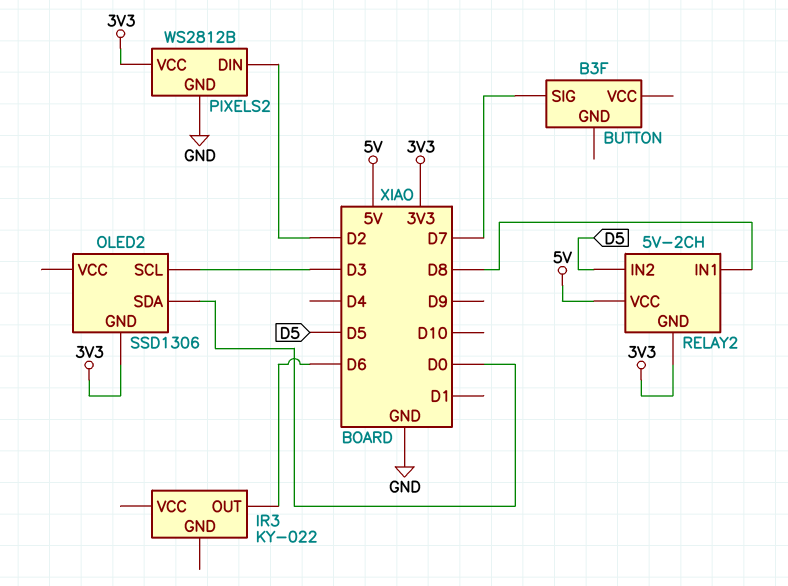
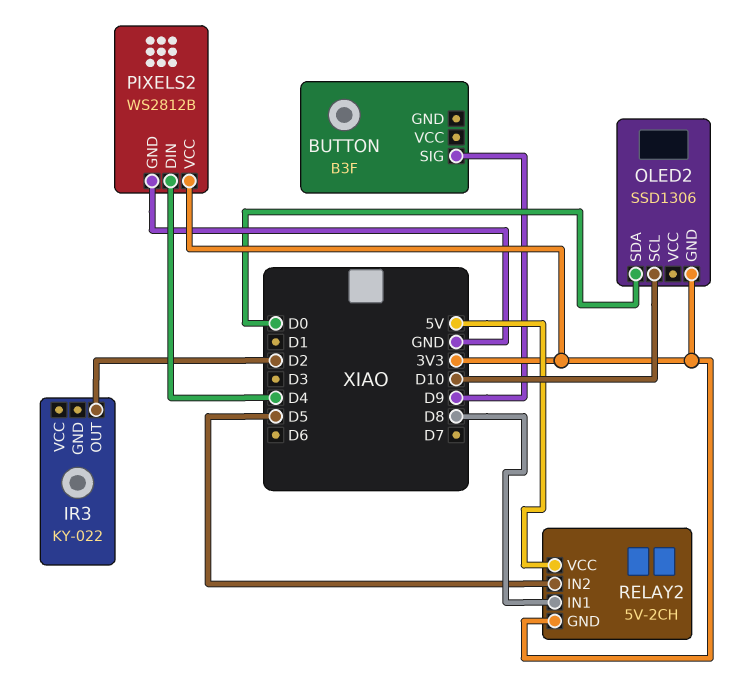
BUTTON pin SIG: D7 -> D9
IR3 pin OUT: D6 -> D2
OLED2 pin SCL: D3 -> D10
PIXELS2 pin DIN: D2 -> D4

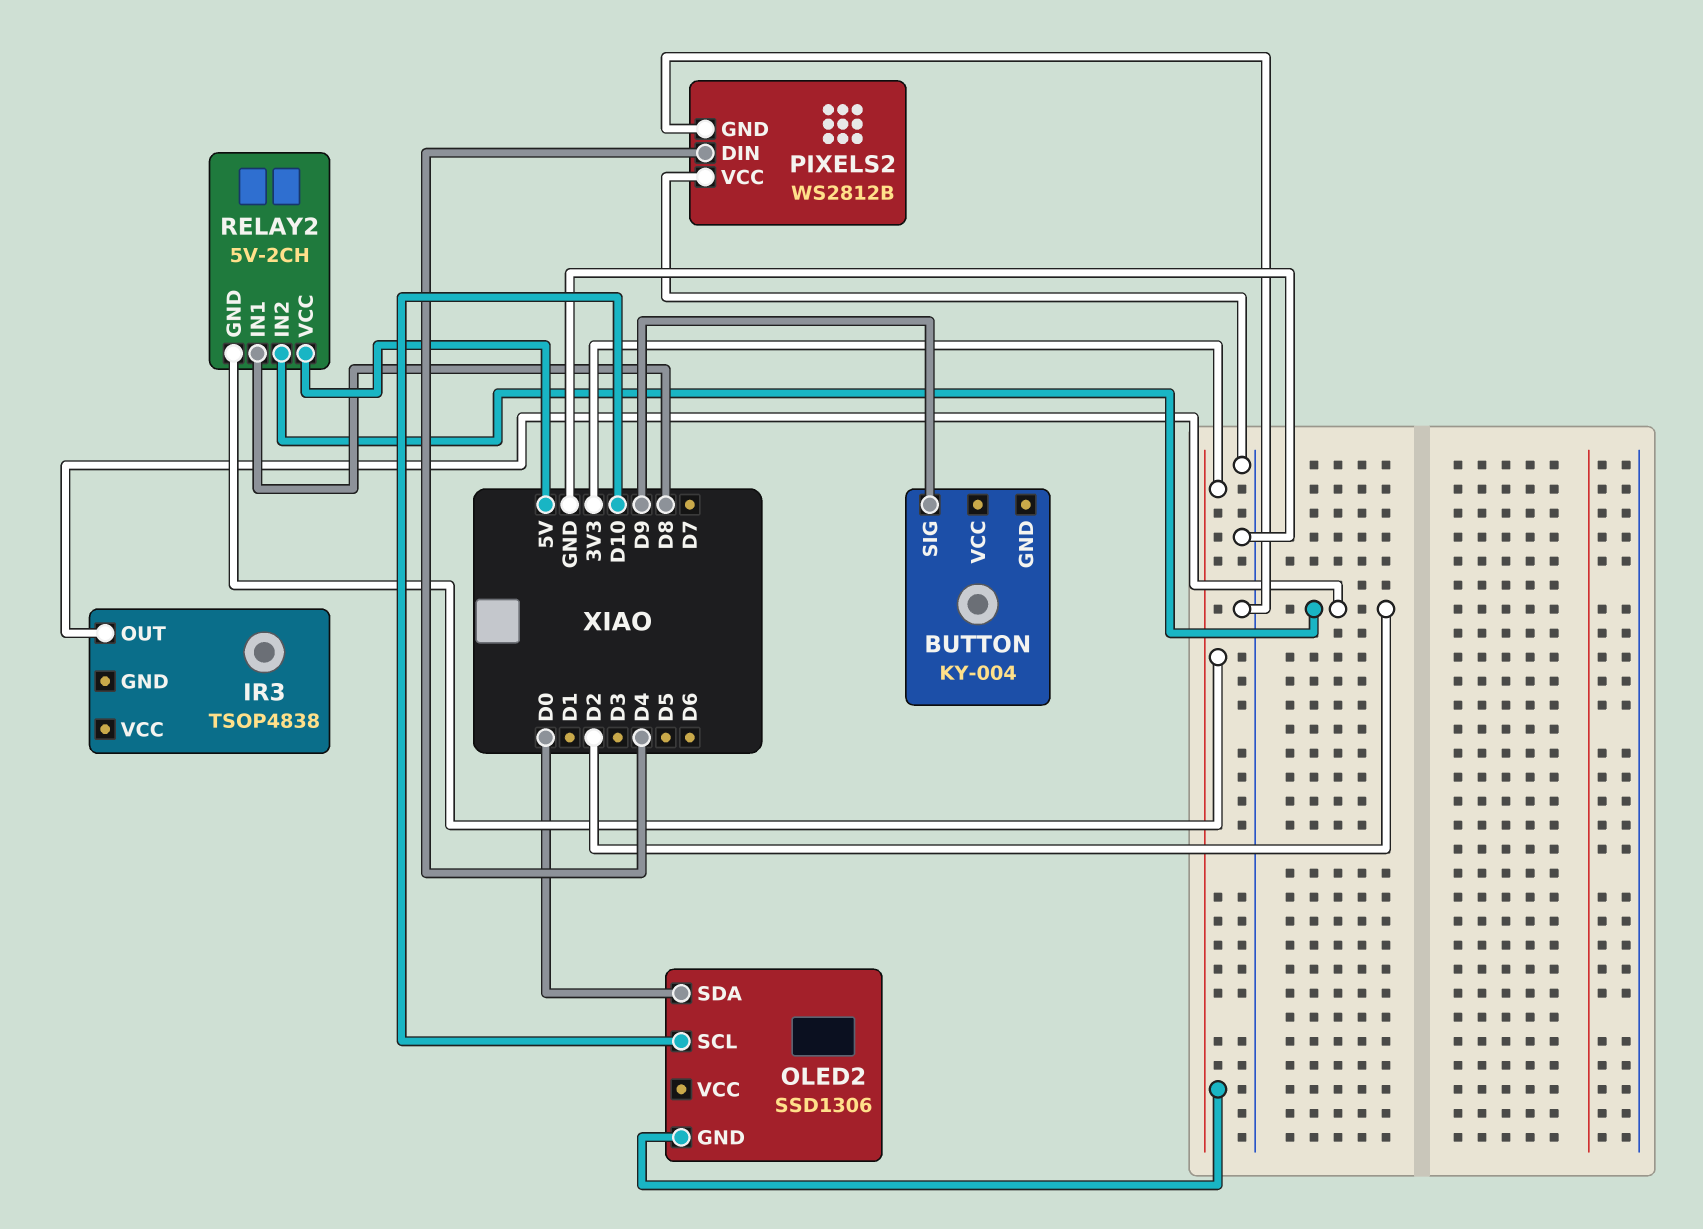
BUTTON: B3F -> KY-004
IR3: KY-022 -> TSOP4838
PIXELS2 pin VCC: 3V3 -> GND
RELAY2 pin IN2: D5 -> D2

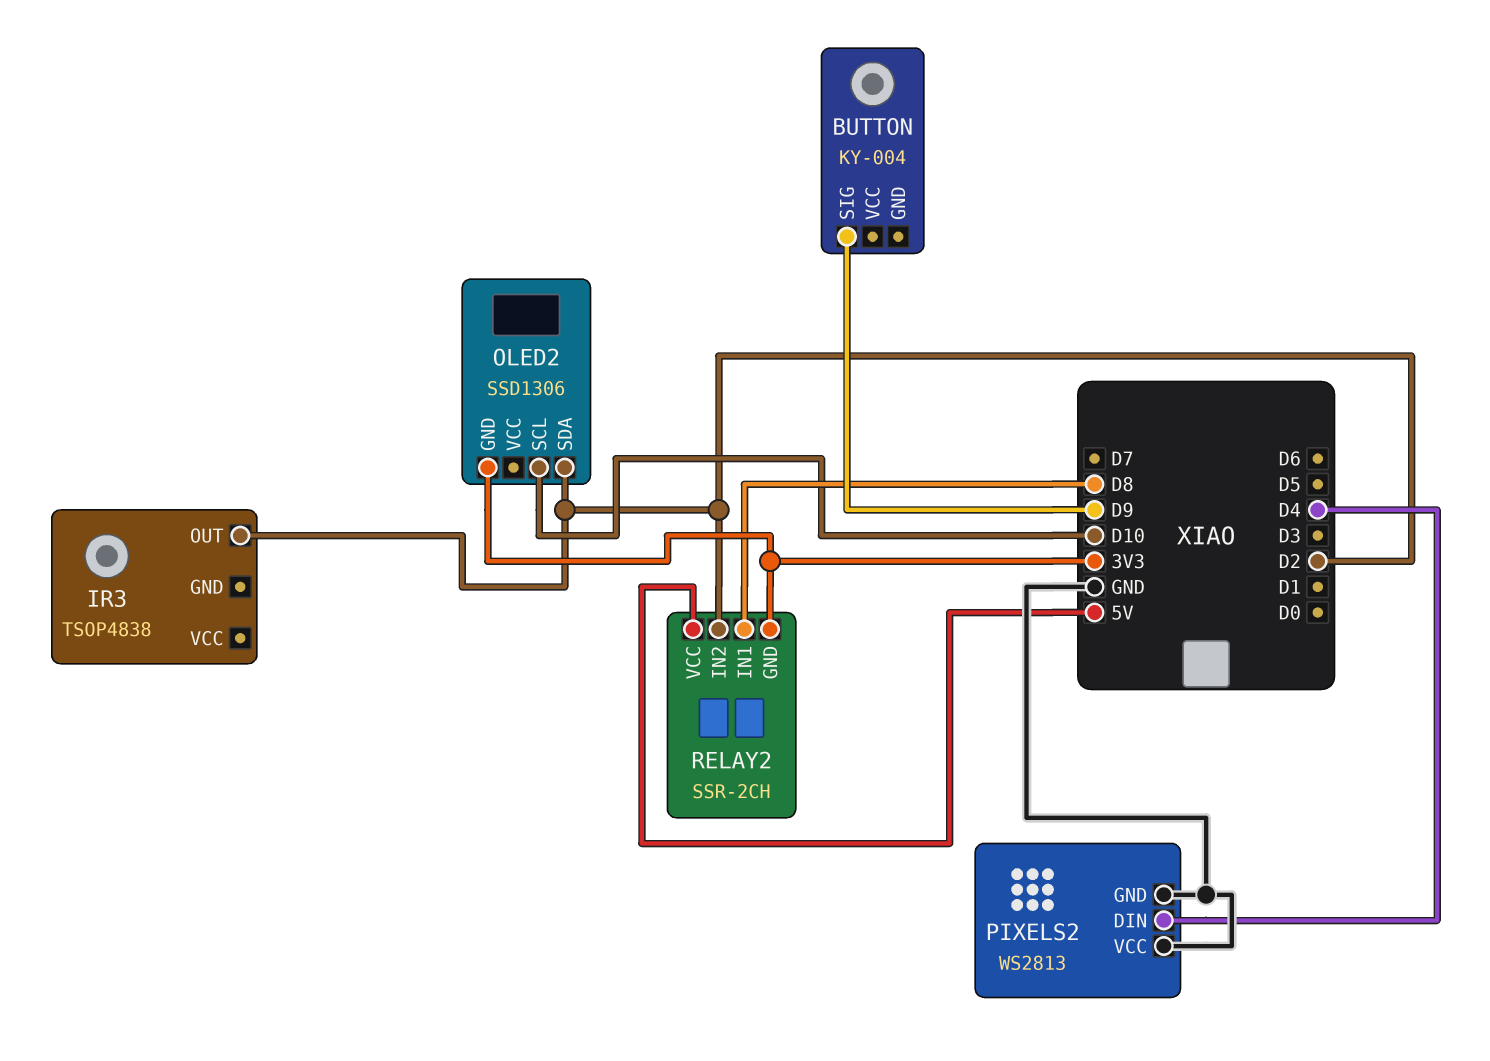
OLED2 pin SDA: D0 -> D2
PIXELS2: WS2812B -> WS2813
RELAY2: 5V-2CH -> SSR-2CH

